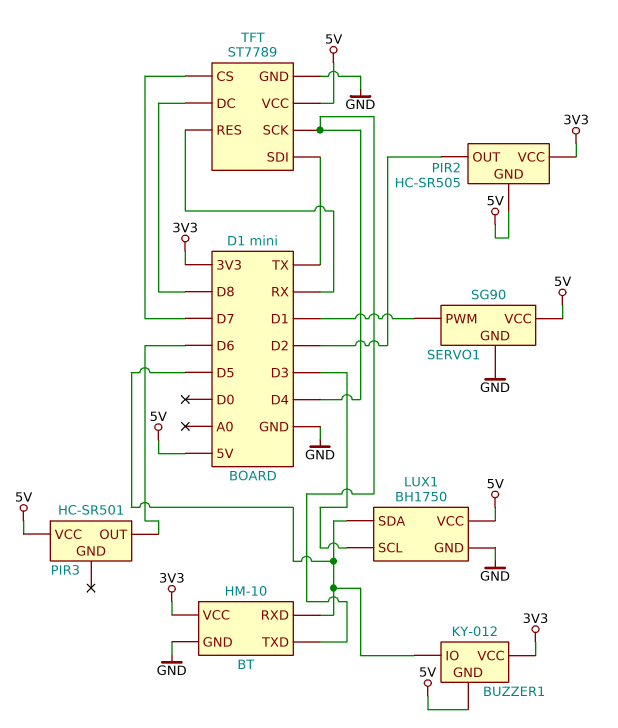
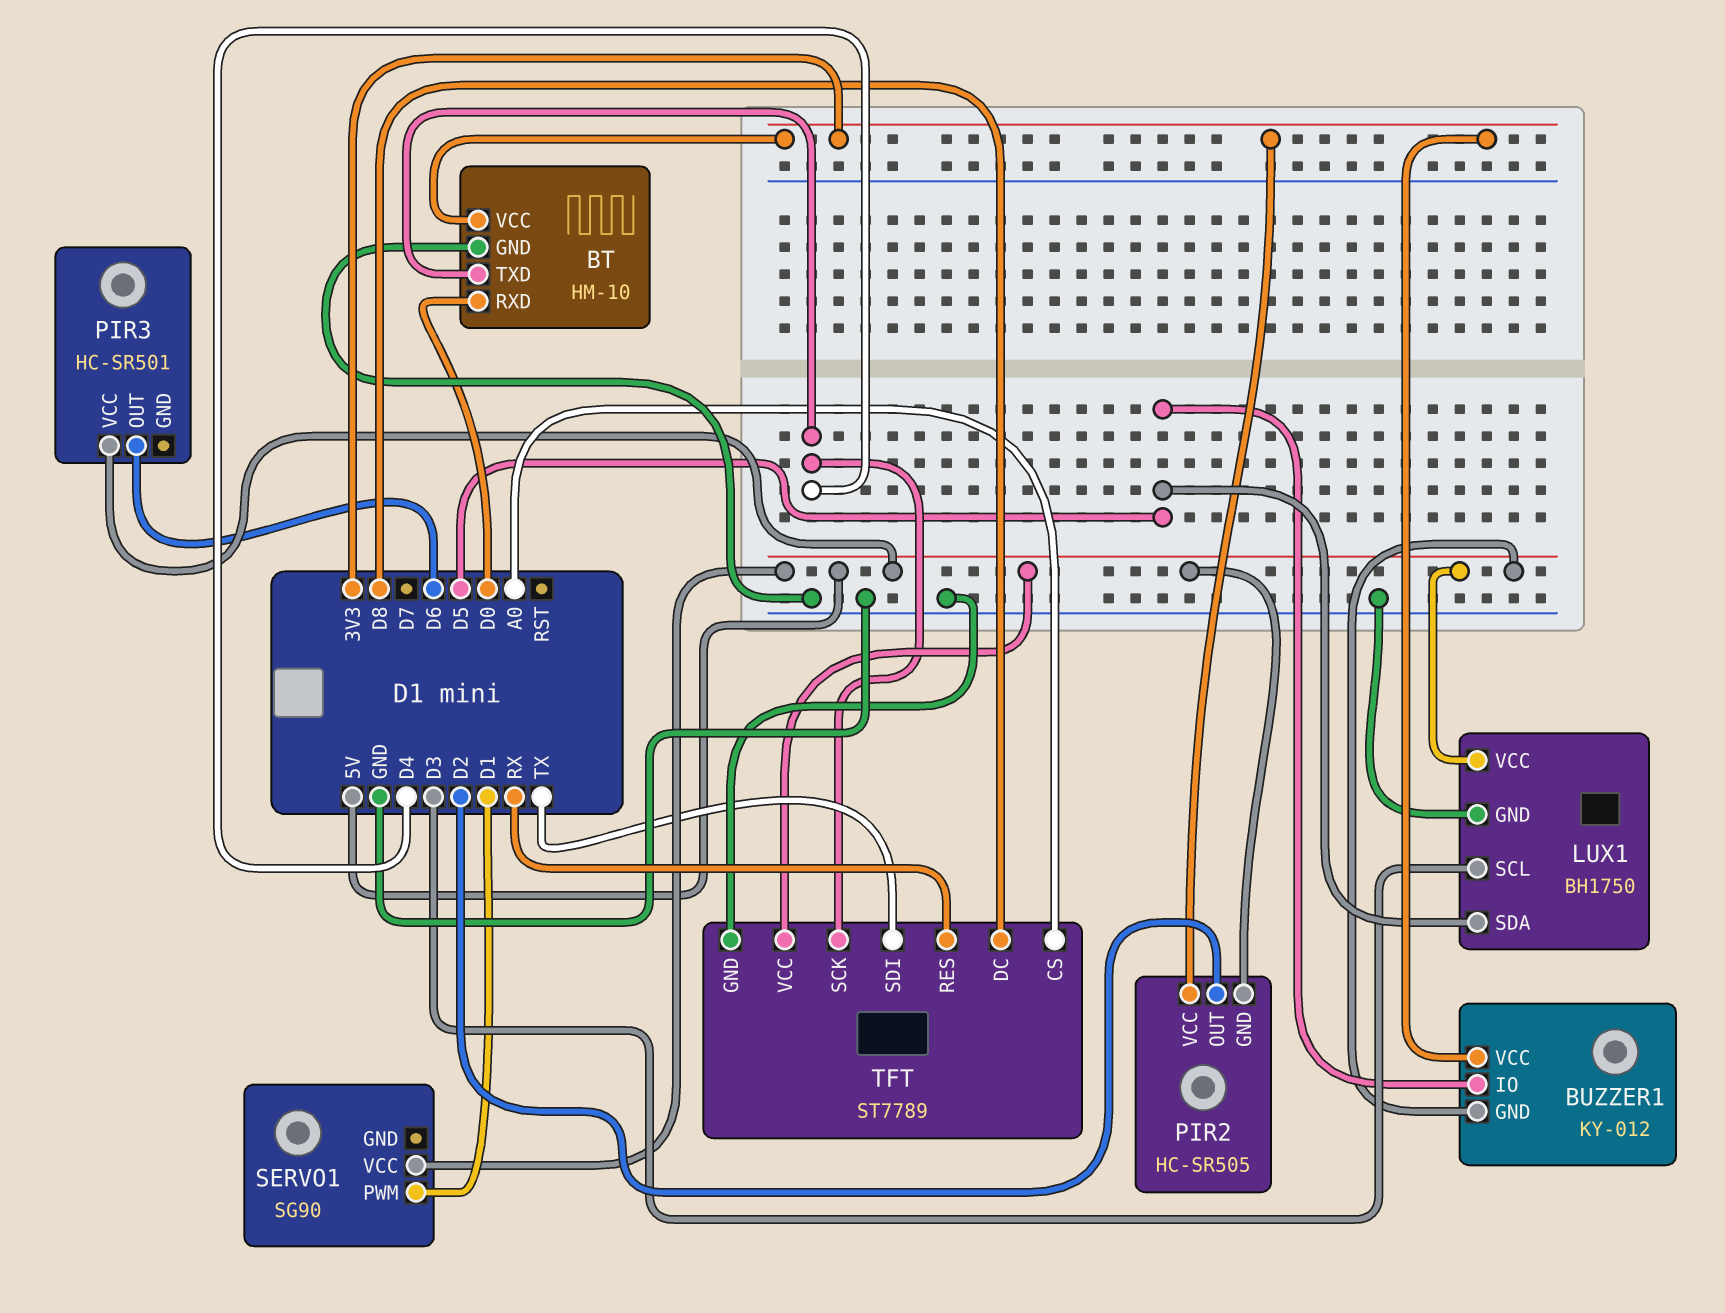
BT pin RXD: D5 -> D0
SERVO1 pin GND: GND -> none
TFT pin CS: D7 -> A0

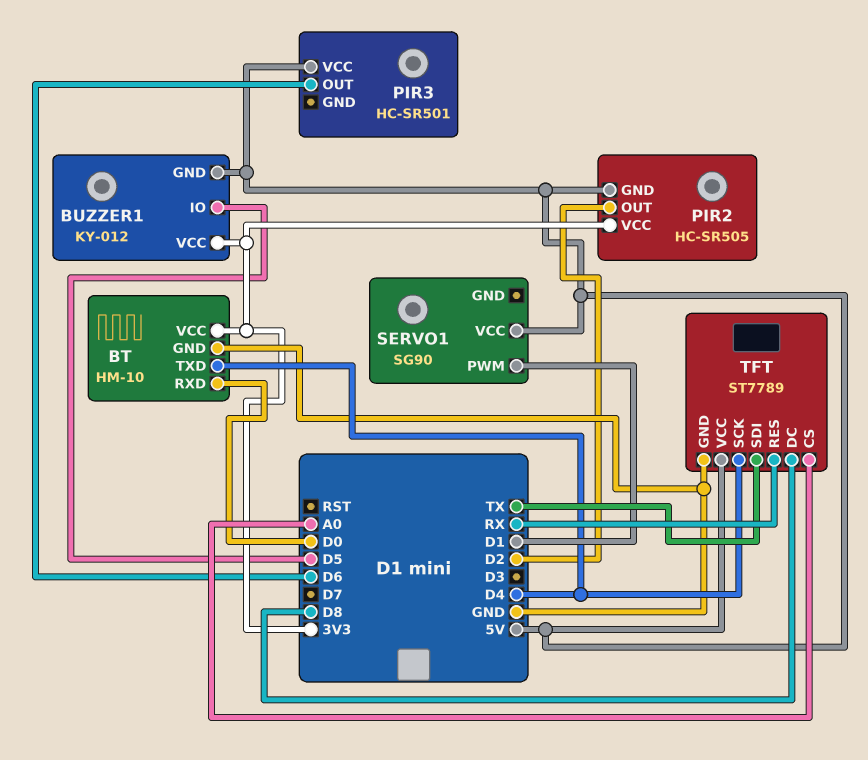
LUX1: BH1750 -> none
LUX1 pin GND: GND -> none
LUX1 pin SCL: D3 -> none
LUX1 pin SDA: D5 -> none
LUX1 pin VCC: 5V -> none

